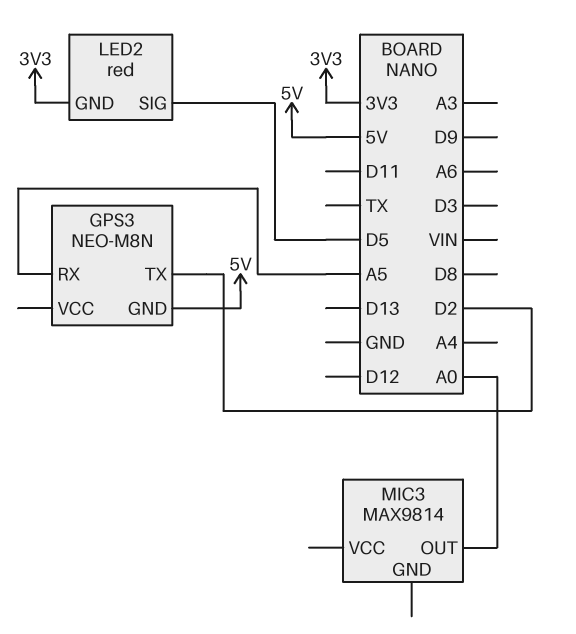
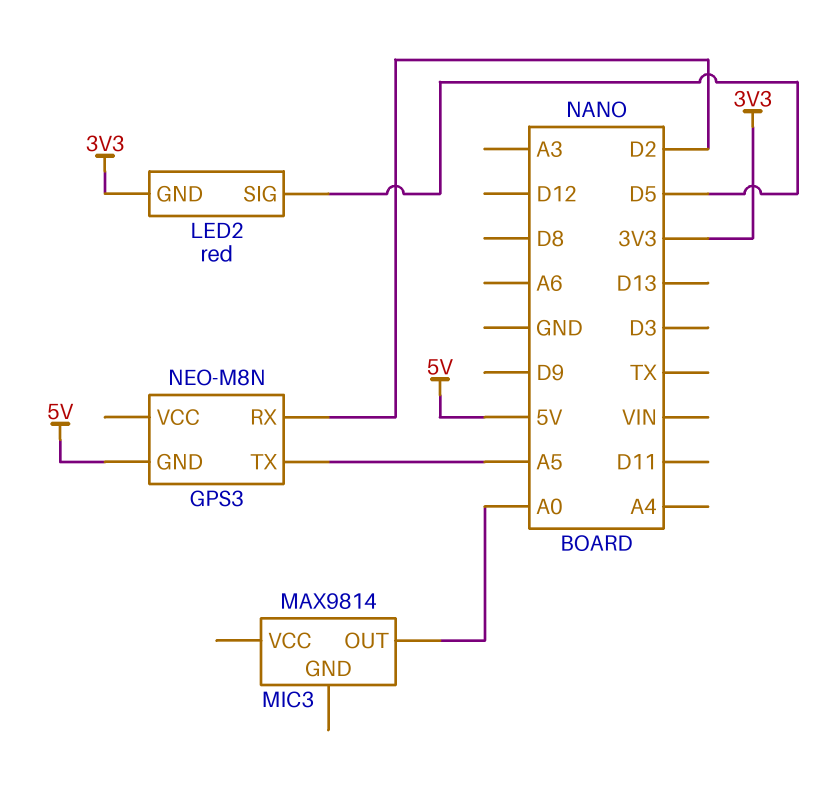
GPS3 pin RX: A5 -> D2
GPS3 pin TX: D2 -> A5

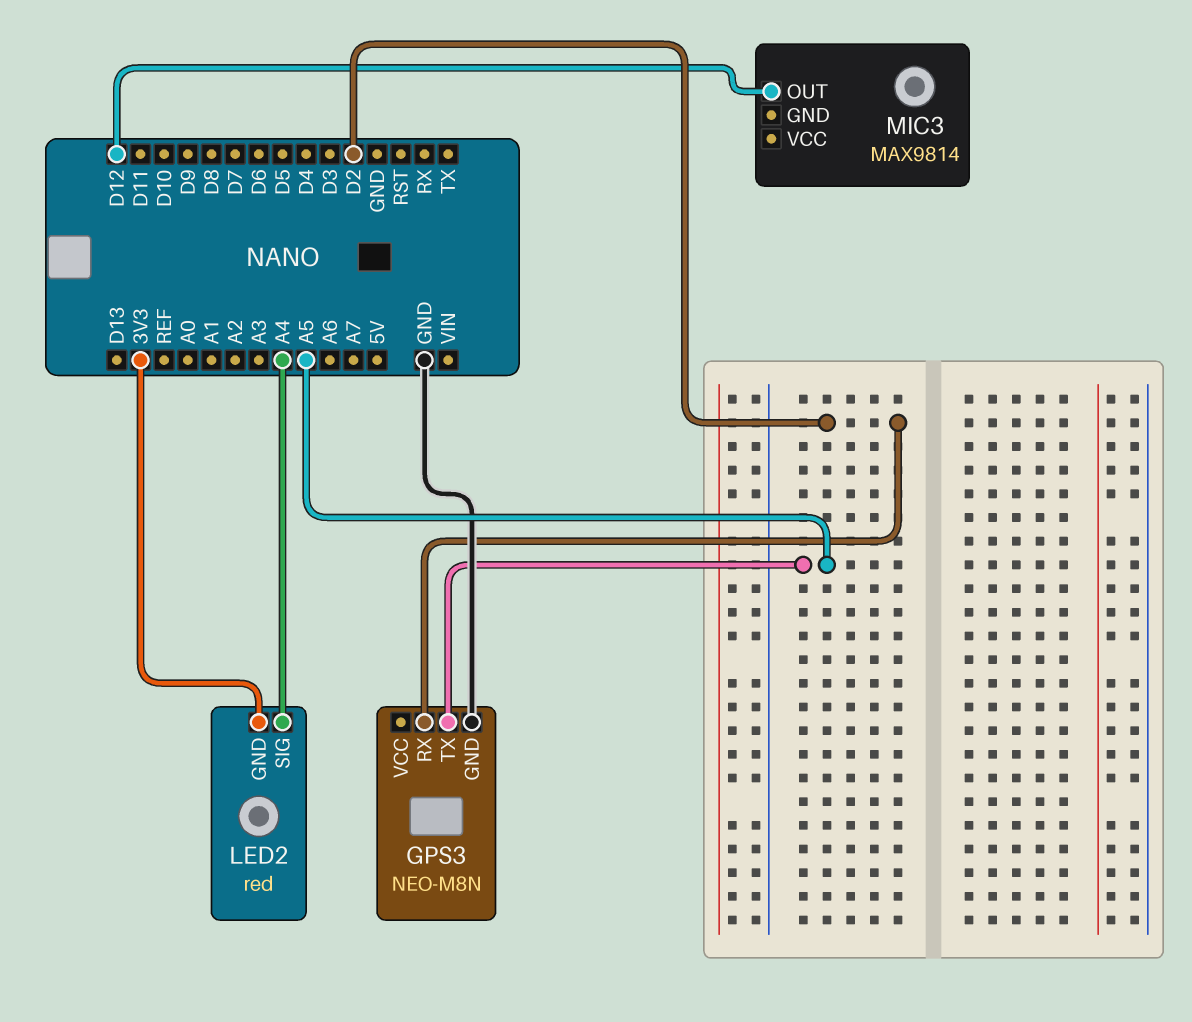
GPS3 pin GND: 5V -> GND
LED2 pin SIG: D5 -> A4
MIC3 pin OUT: A0 -> D12

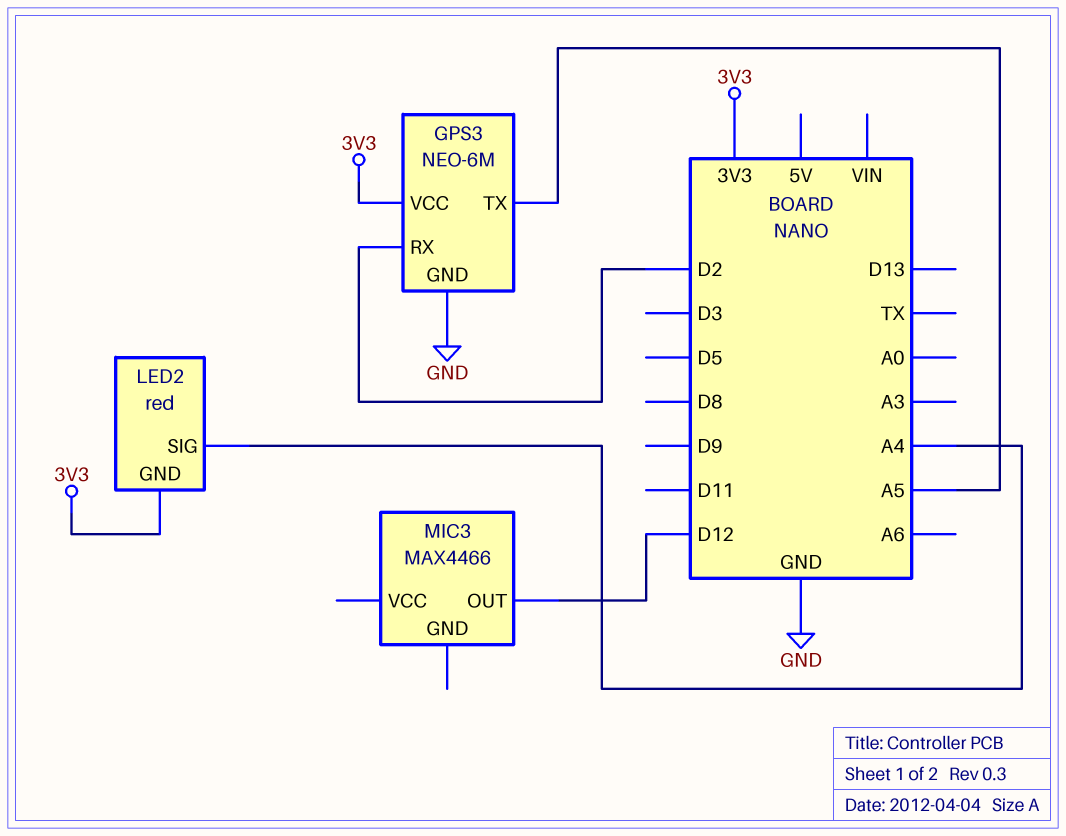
GPS3: NEO-M8N -> NEO-6M
GPS3 pin VCC: none -> 3V3
MIC3: MAX9814 -> MAX4466

